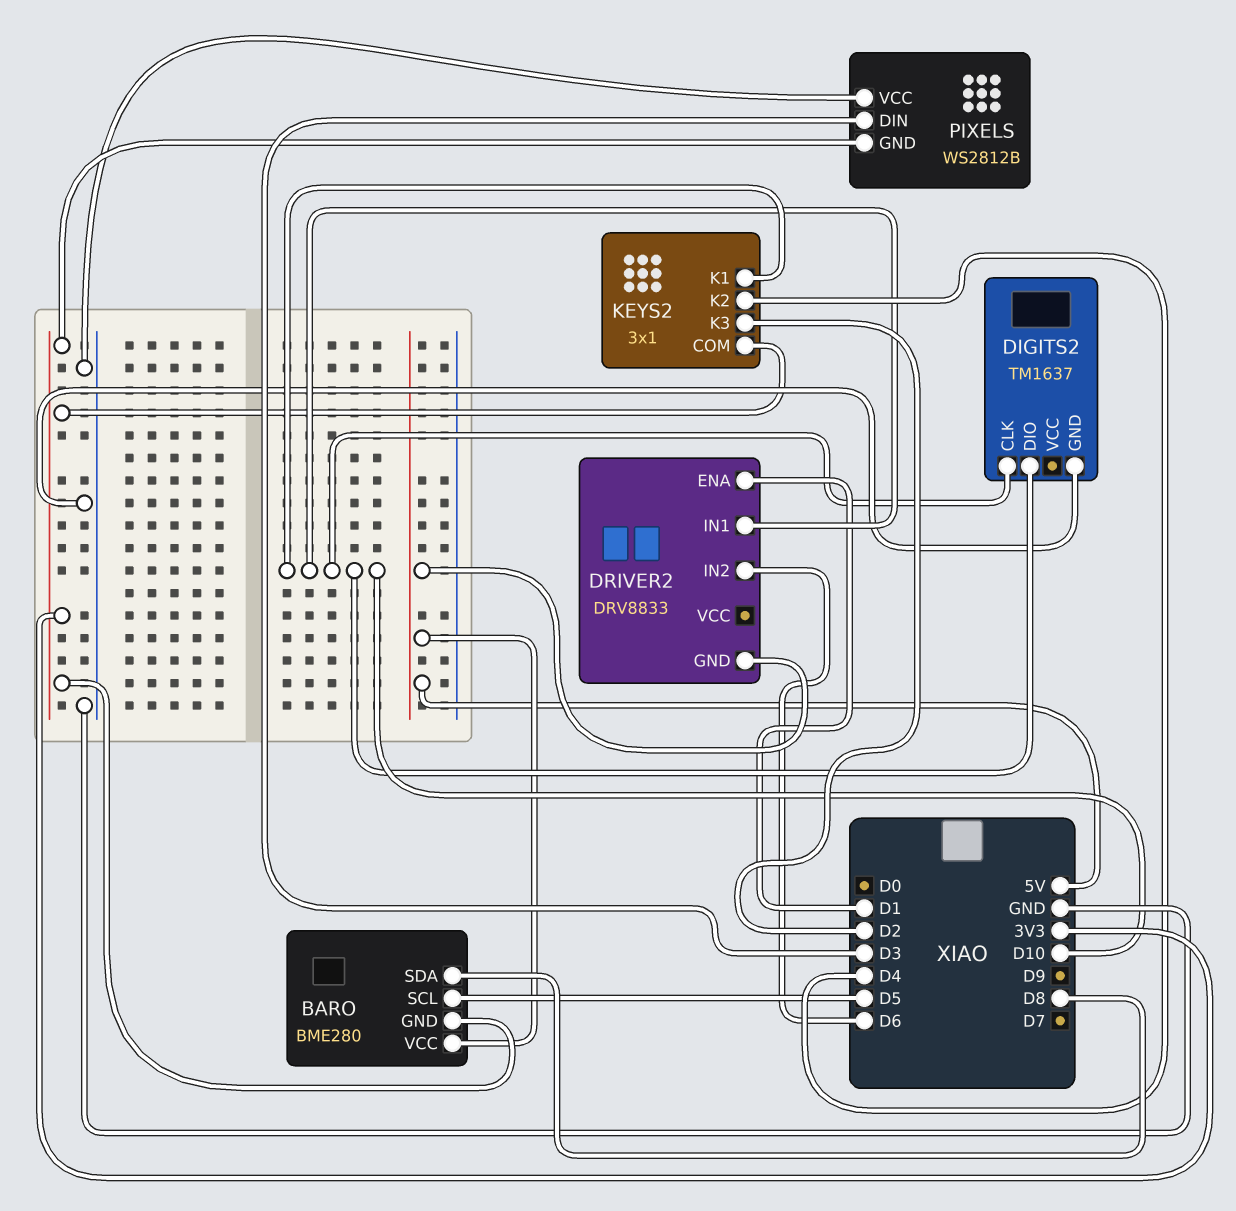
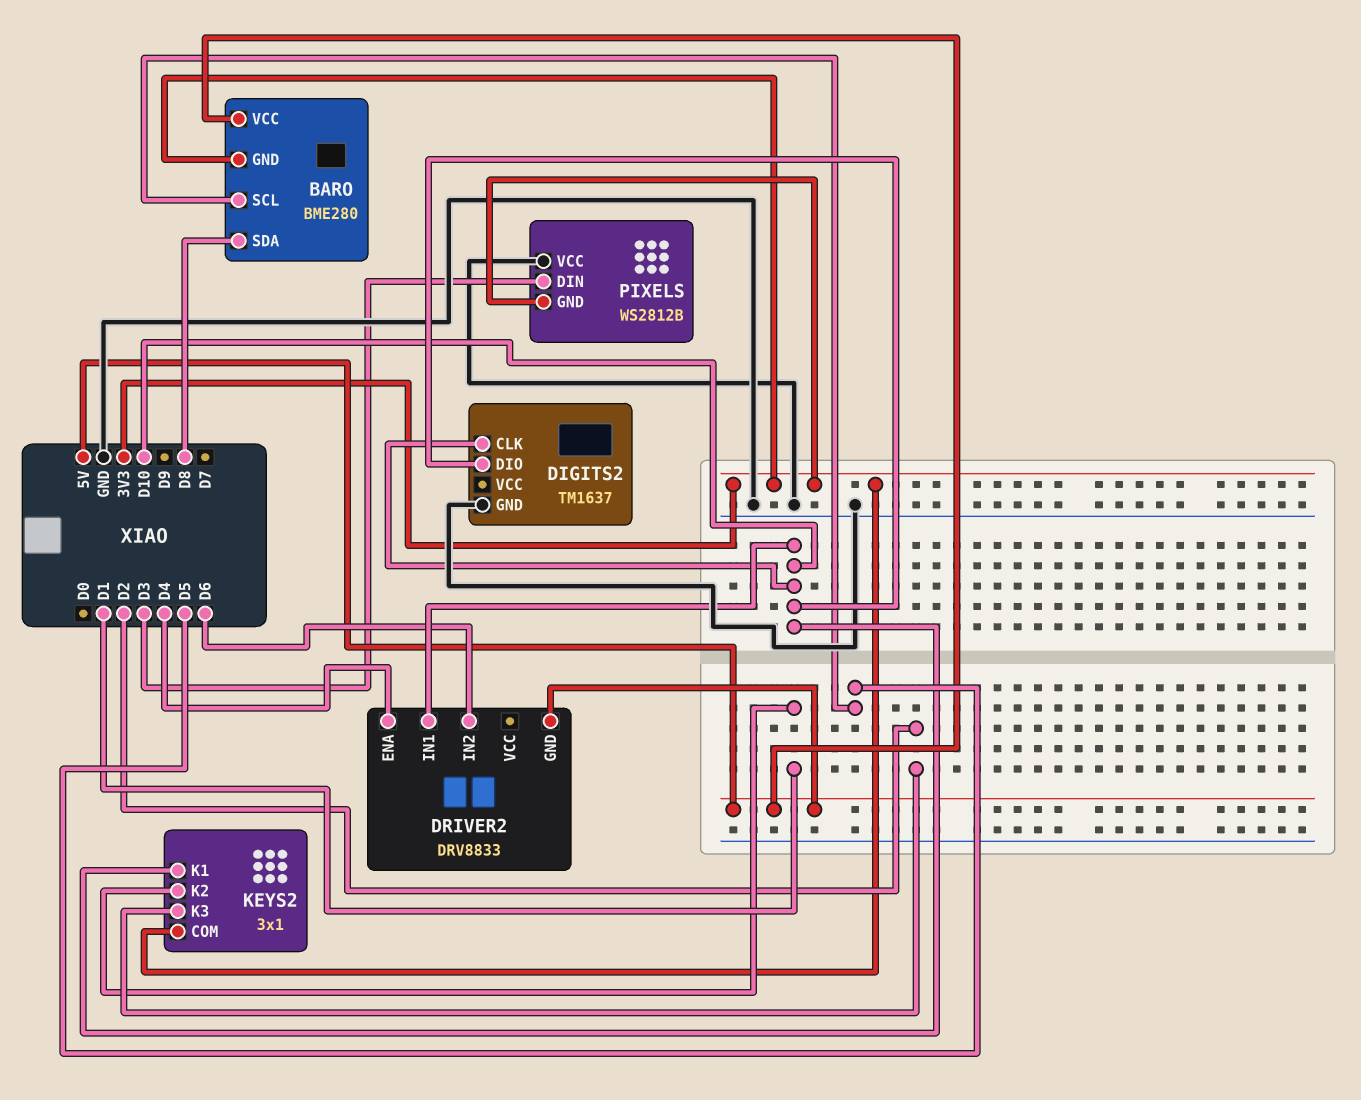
DRIVER2 pin ENA: D1 -> D4
KEYS2 pin K2: D4 -> D1

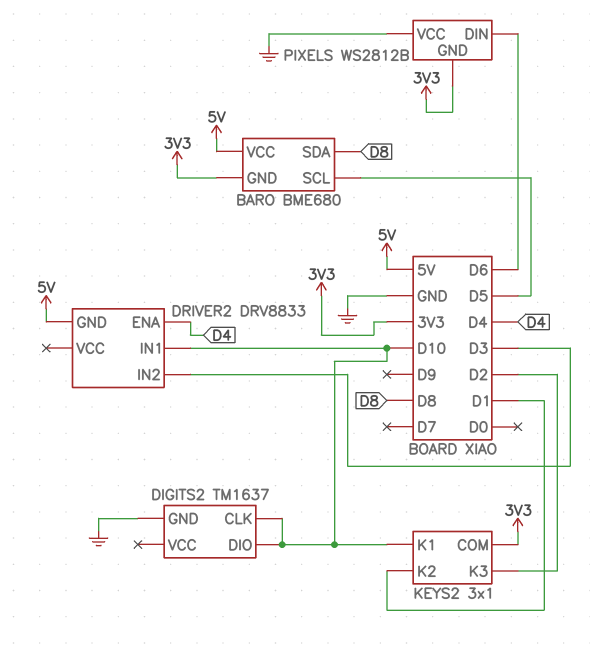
BARO: BME280 -> BME680
DRIVER2 pin IN2: D6 -> D3
PIXELS pin DIN: D3 -> D6

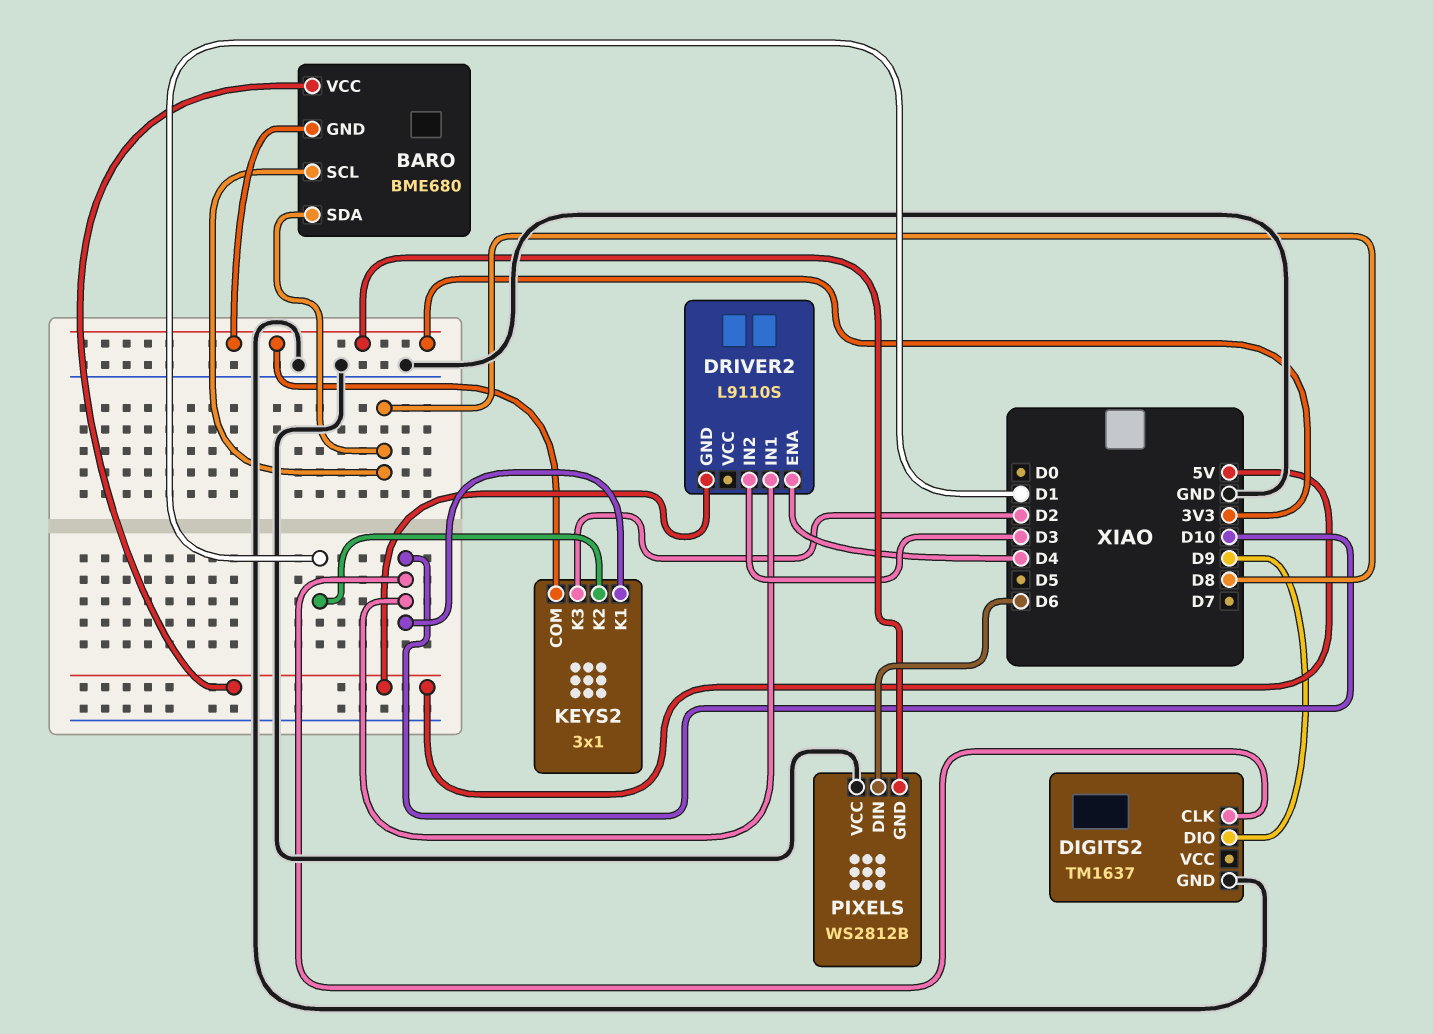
BARO pin SCL: D5 -> D8
DIGITS2 pin DIO: D10 -> D9
DRIVER2: DRV8833 -> L9110S

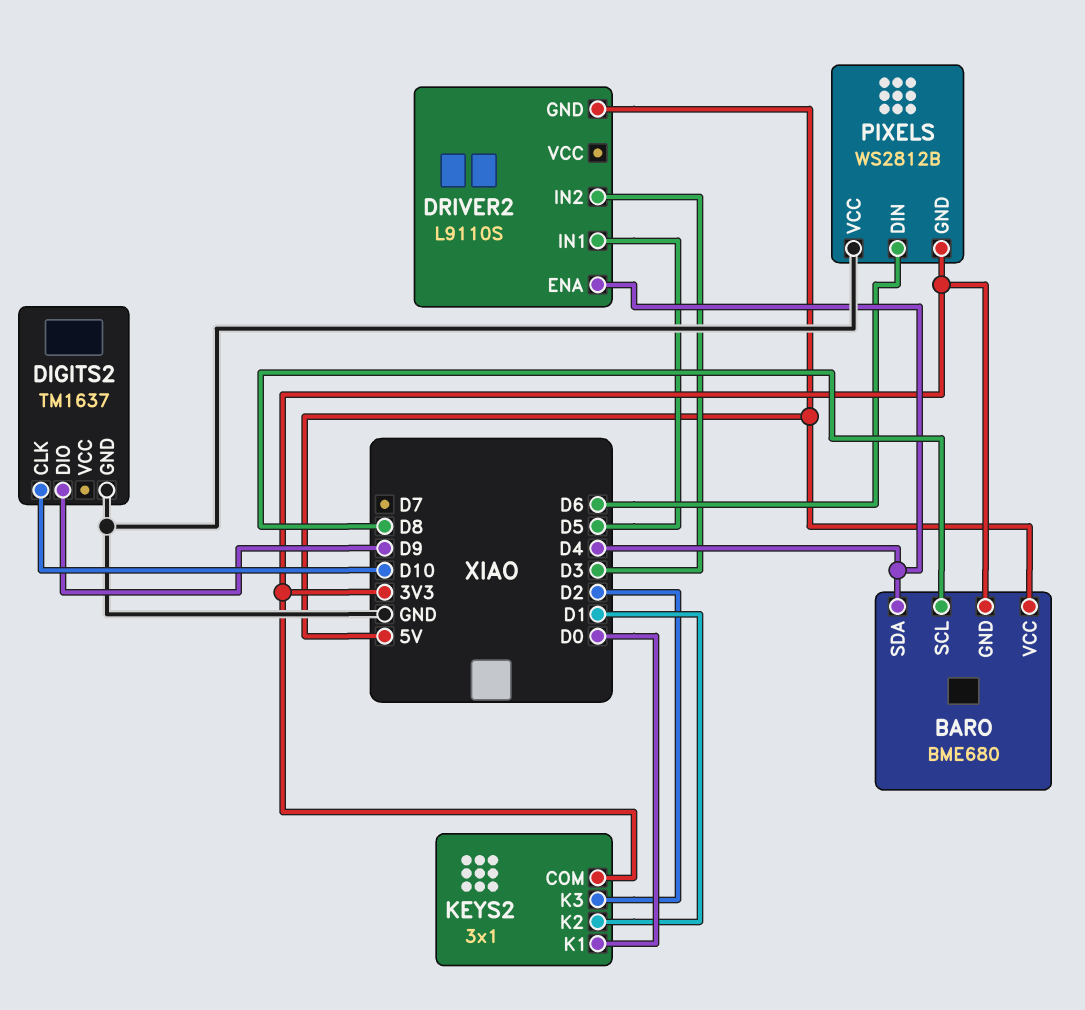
BARO pin SDA: D8 -> D4
DRIVER2 pin IN1: D10 -> D5
KEYS2 pin K1: D10 -> D0

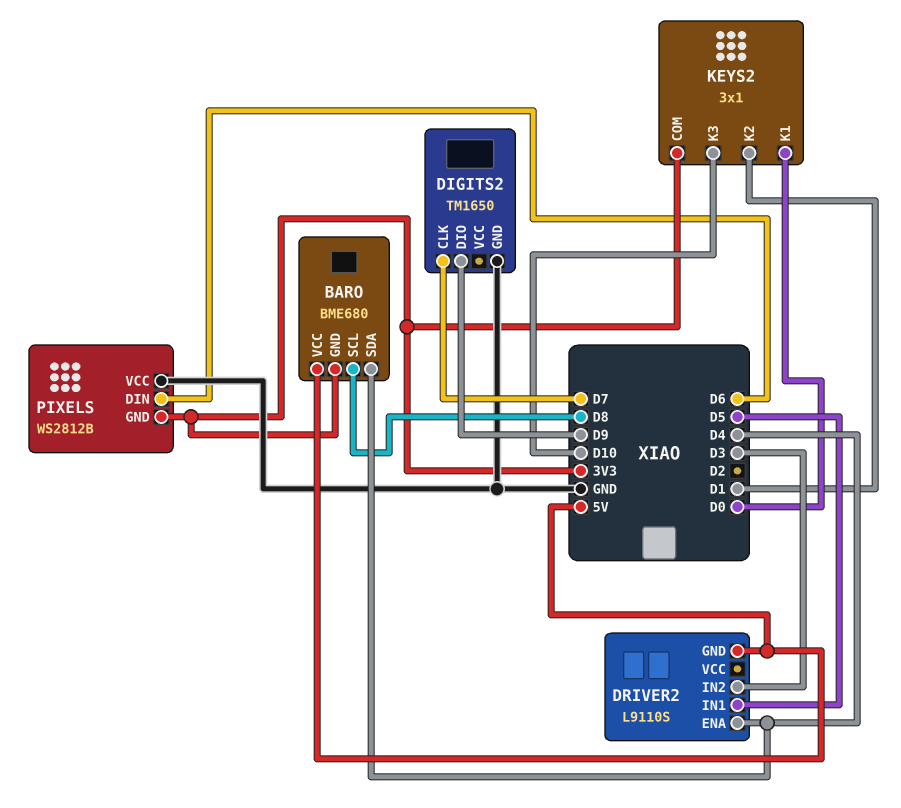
DIGITS2: TM1637 -> TM1650
DIGITS2 pin CLK: D10 -> D7
KEYS2 pin K3: D2 -> D10

